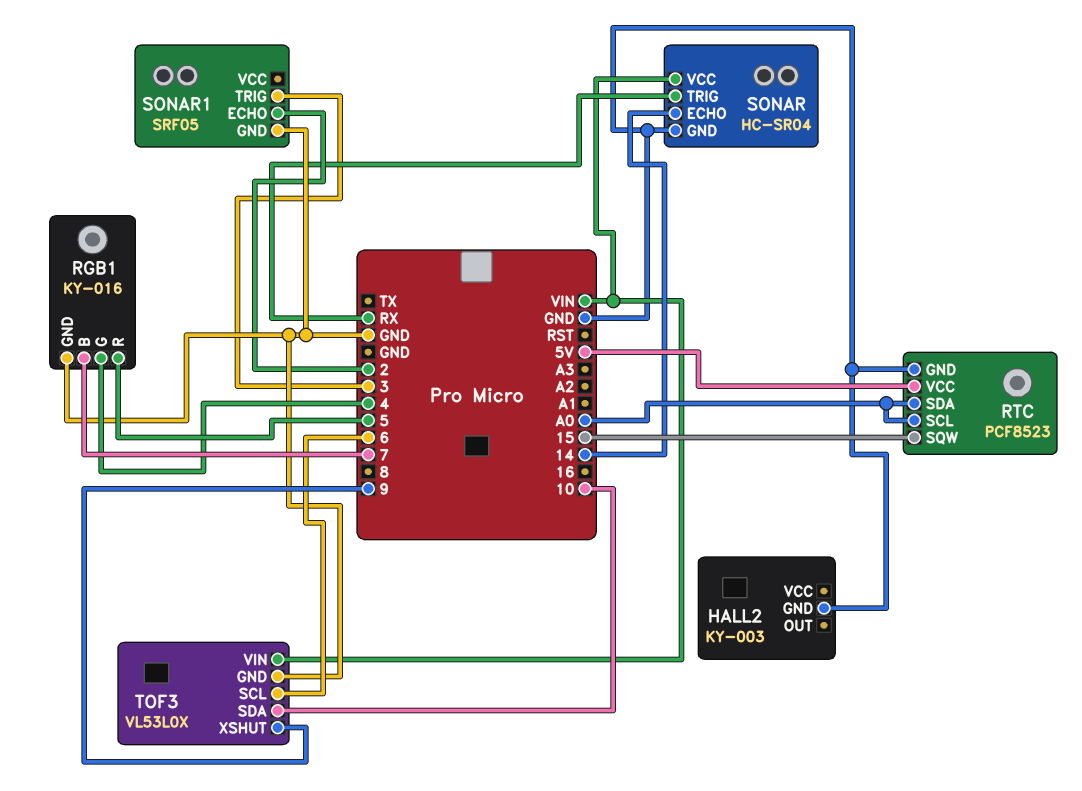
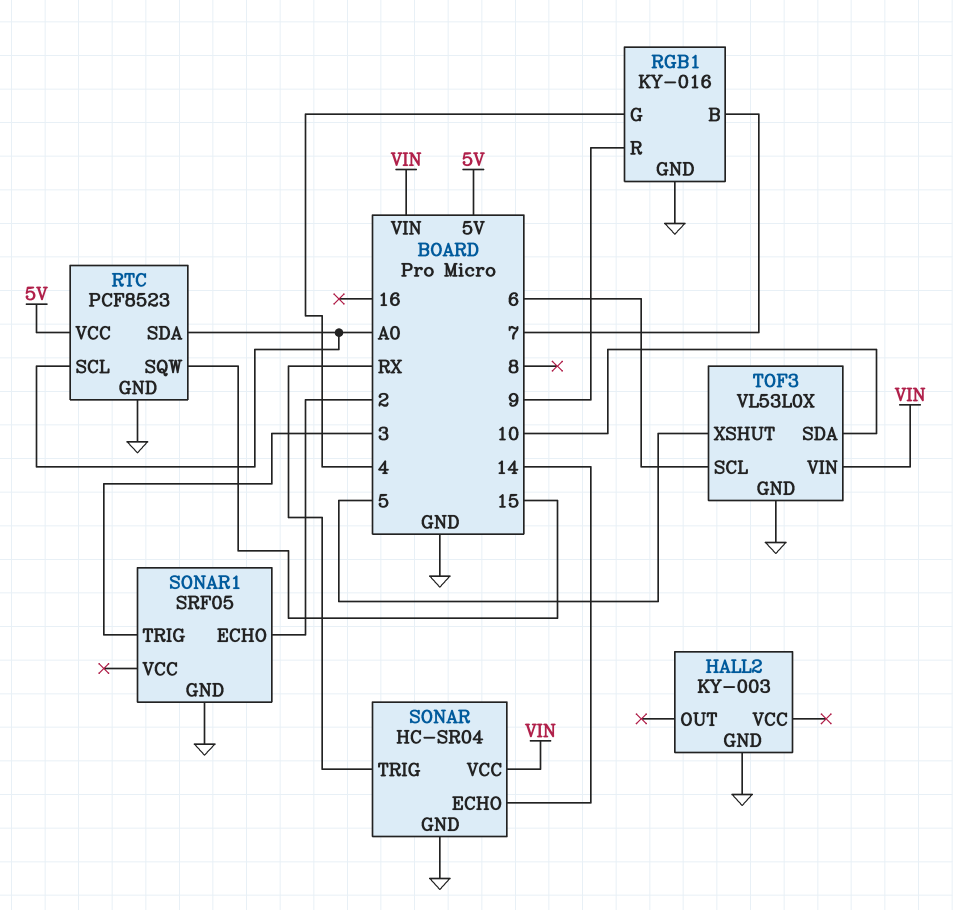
RGB1 pin R: 5 -> 9
TOF3 pin XSHUT: 9 -> 5

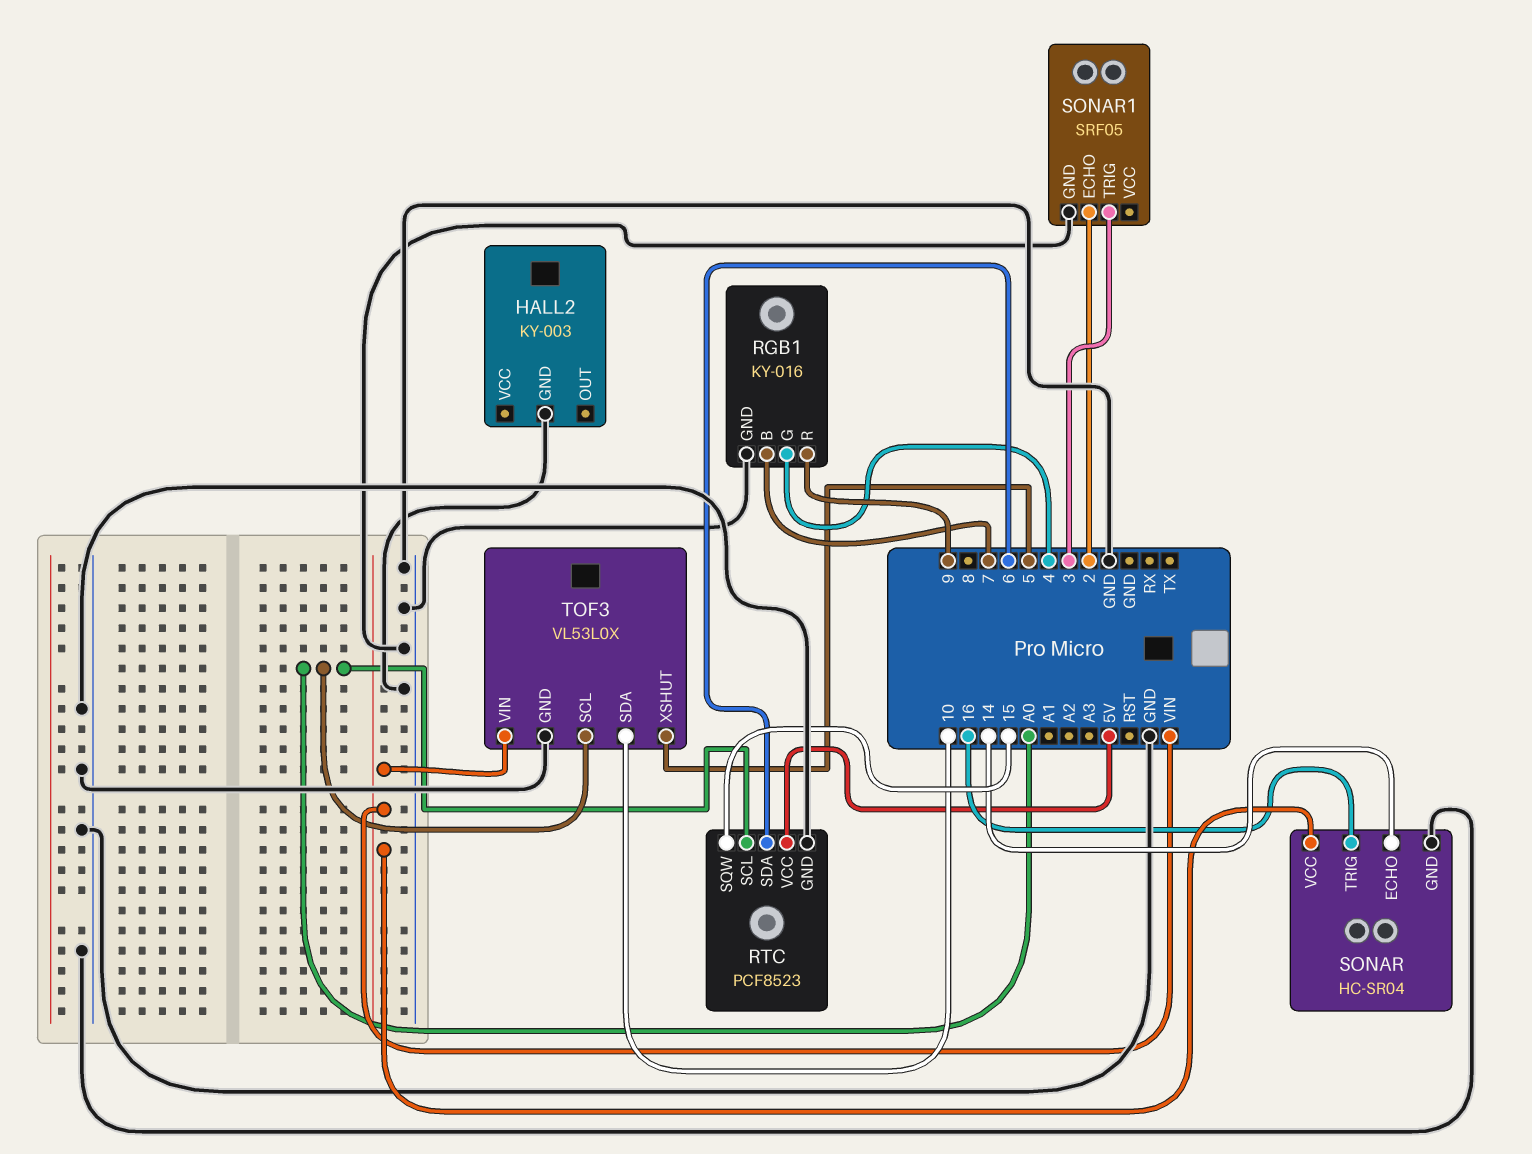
RTC pin SDA: A0 -> 6
SONAR pin TRIG: RX -> 16
TOF3 pin SCL: 6 -> A0

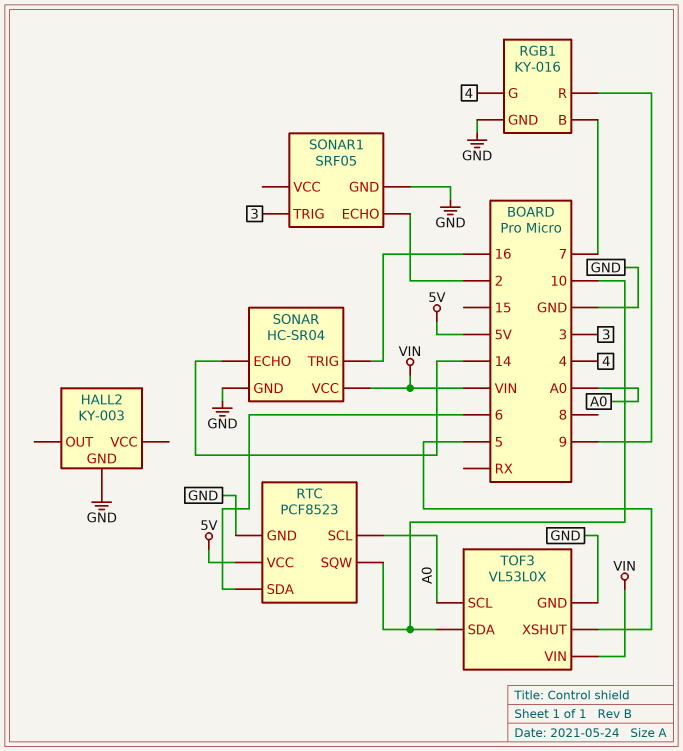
RTC pin SQW: 15 -> 10

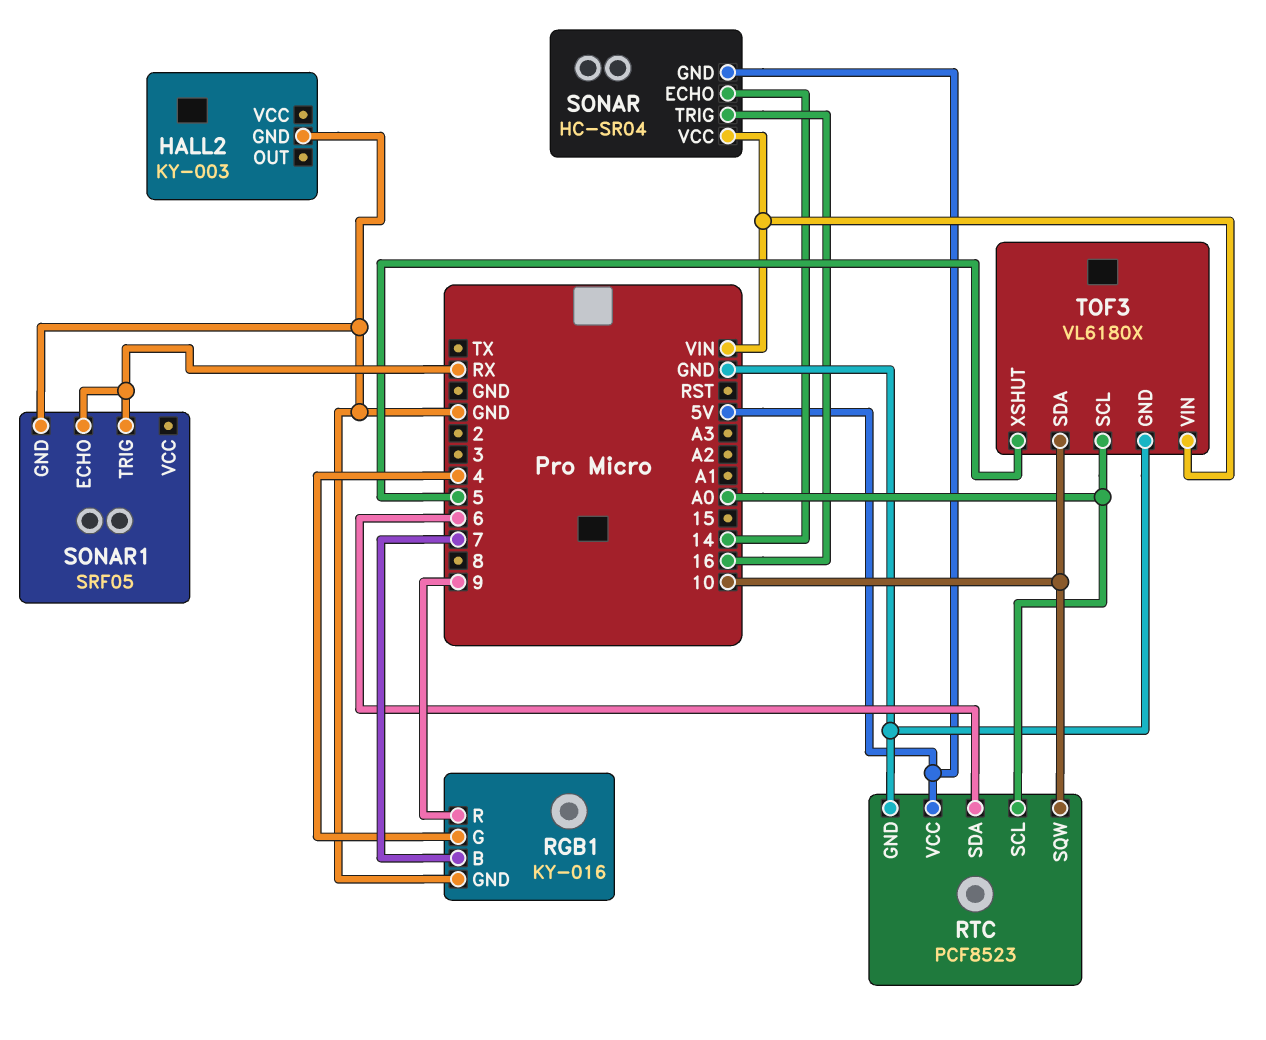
SONAR pin GND: GND -> 5V
SONAR1 pin ECHO: 2 -> RX
SONAR1 pin TRIG: 3 -> RX
TOF3: VL53L0X -> VL6180X

